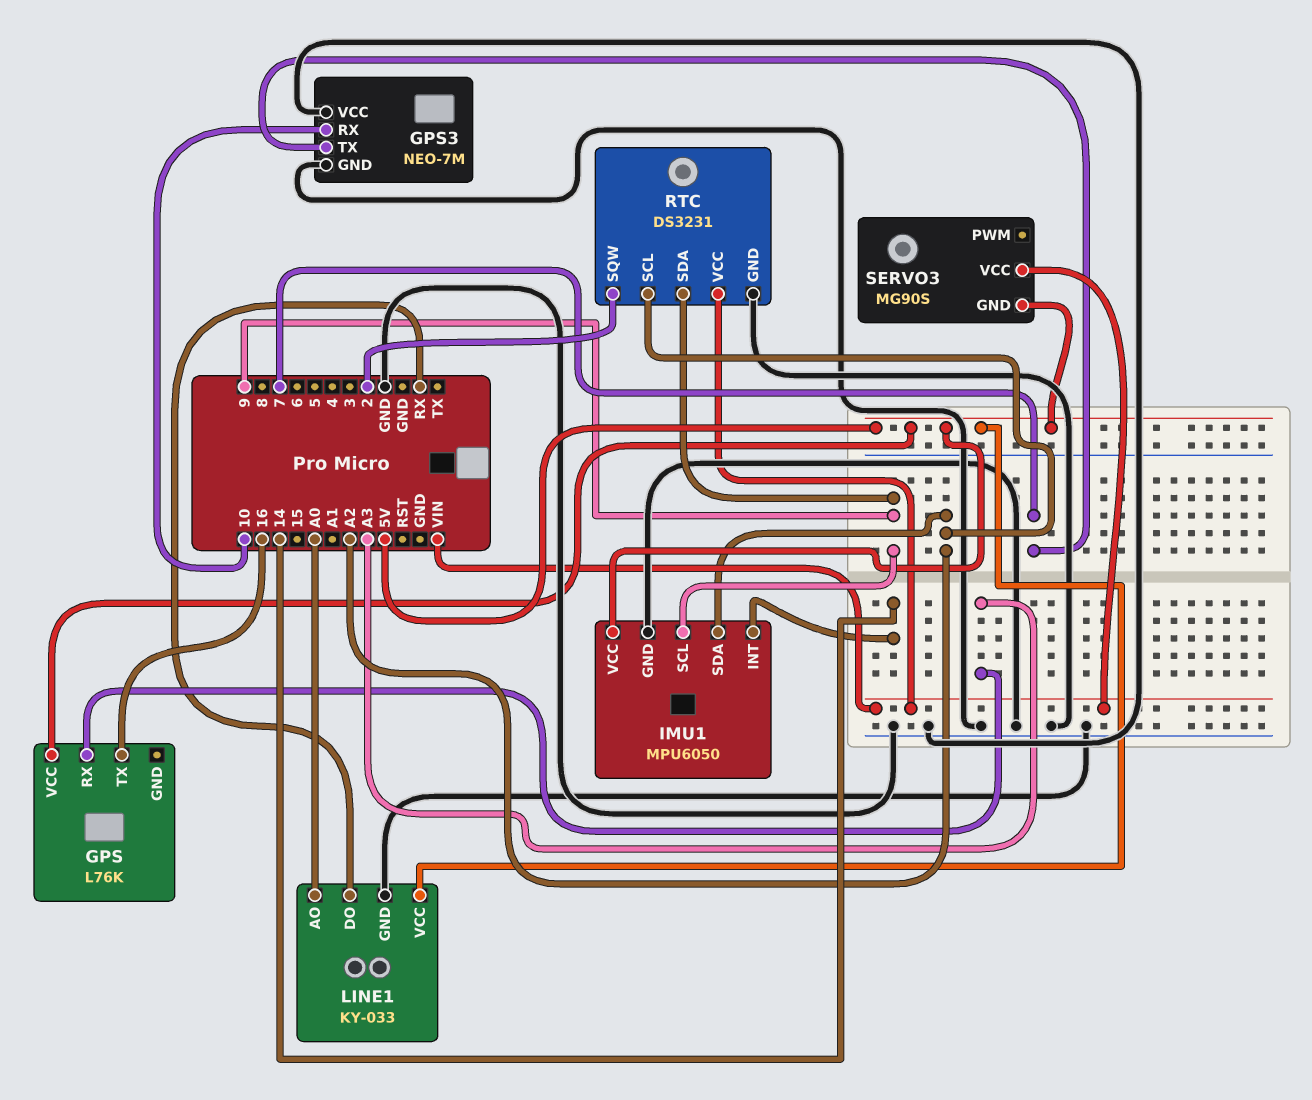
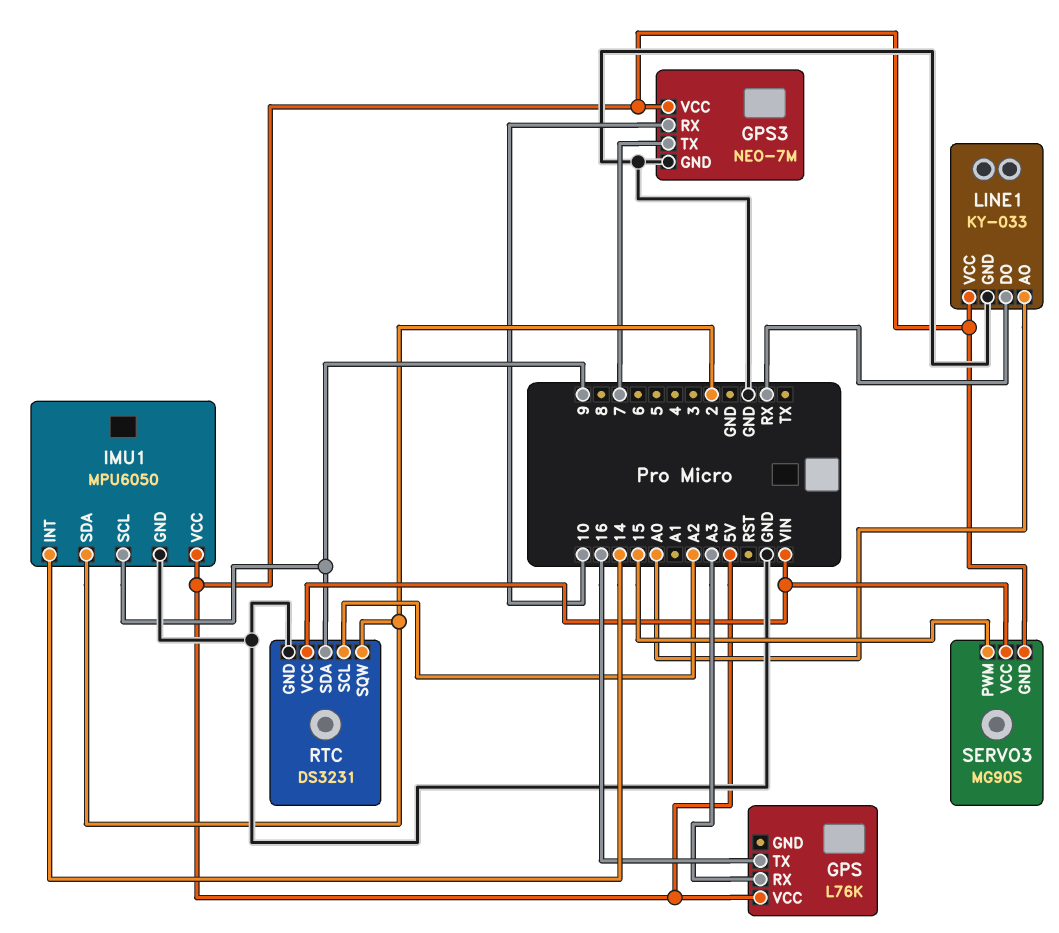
GPS3 pin VCC: GND -> 5V
IMU1 pin SDA: A2 -> 2
SERVO3 pin PWM: none -> 15

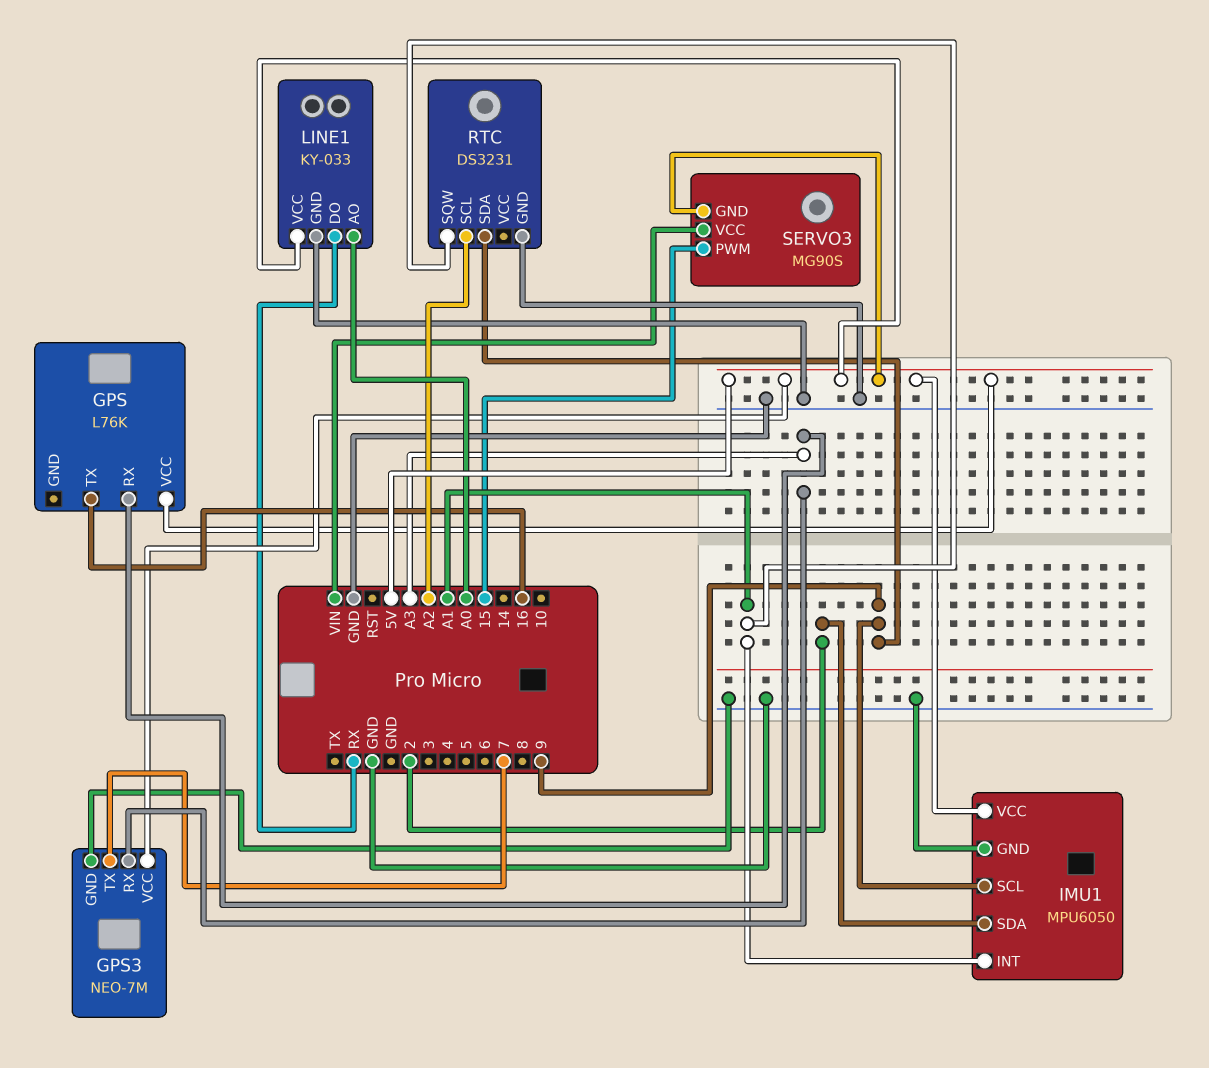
GPS3 pin RX: 10 -> A3
IMU1 pin INT: 14 -> A1
RTC pin SQW: 2 -> A1
RTC pin VCC: VIN -> none

